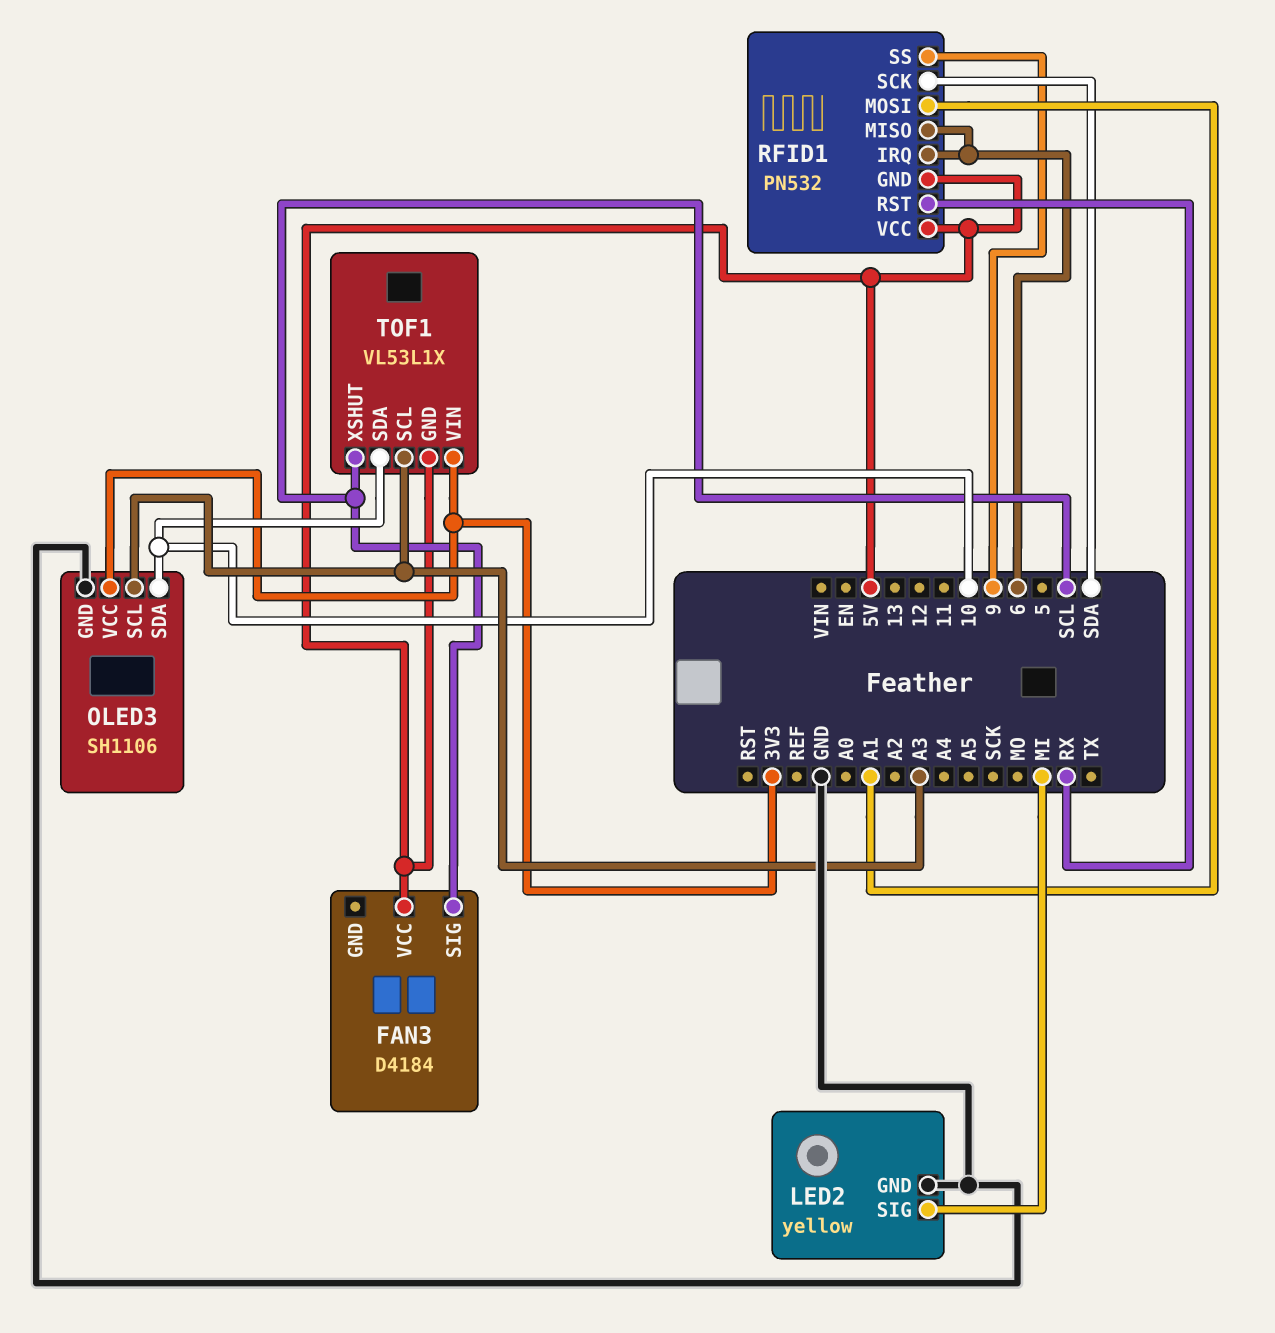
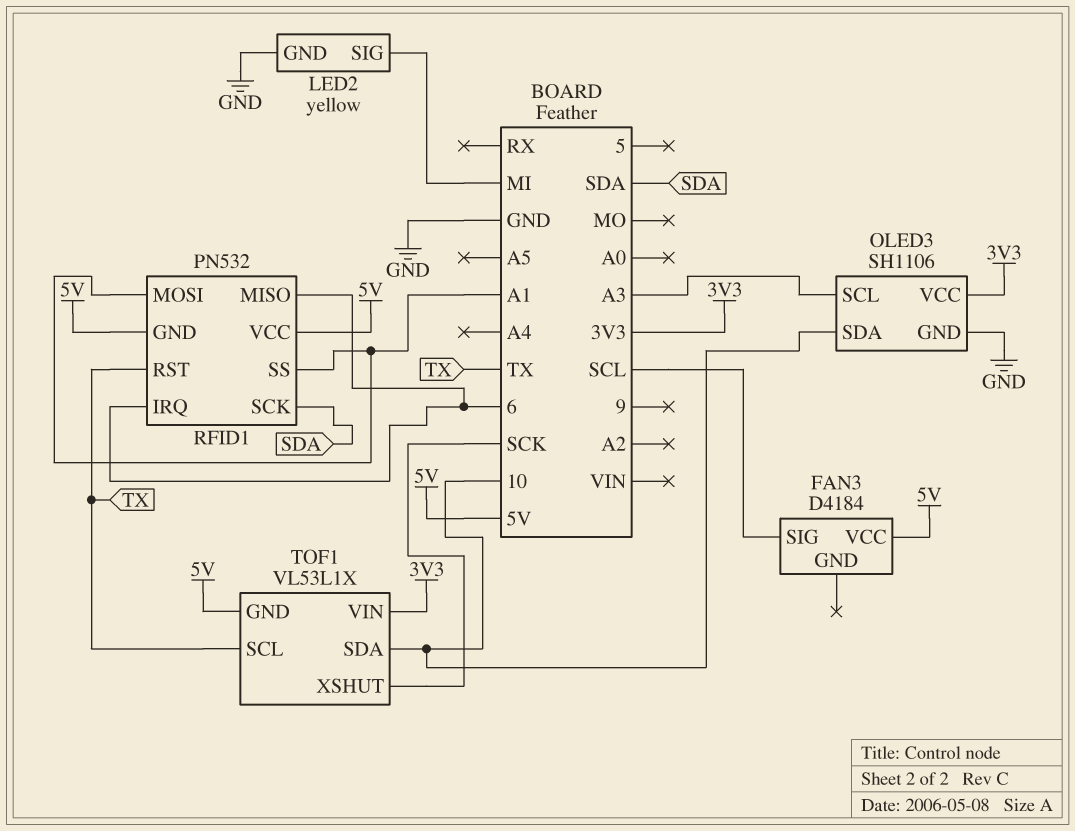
RFID1 pin RST: RX -> TX
RFID1 pin SS: 9 -> A1
TOF1 pin SCL: A3 -> TX
TOF1 pin XSHUT: SCL -> SCK

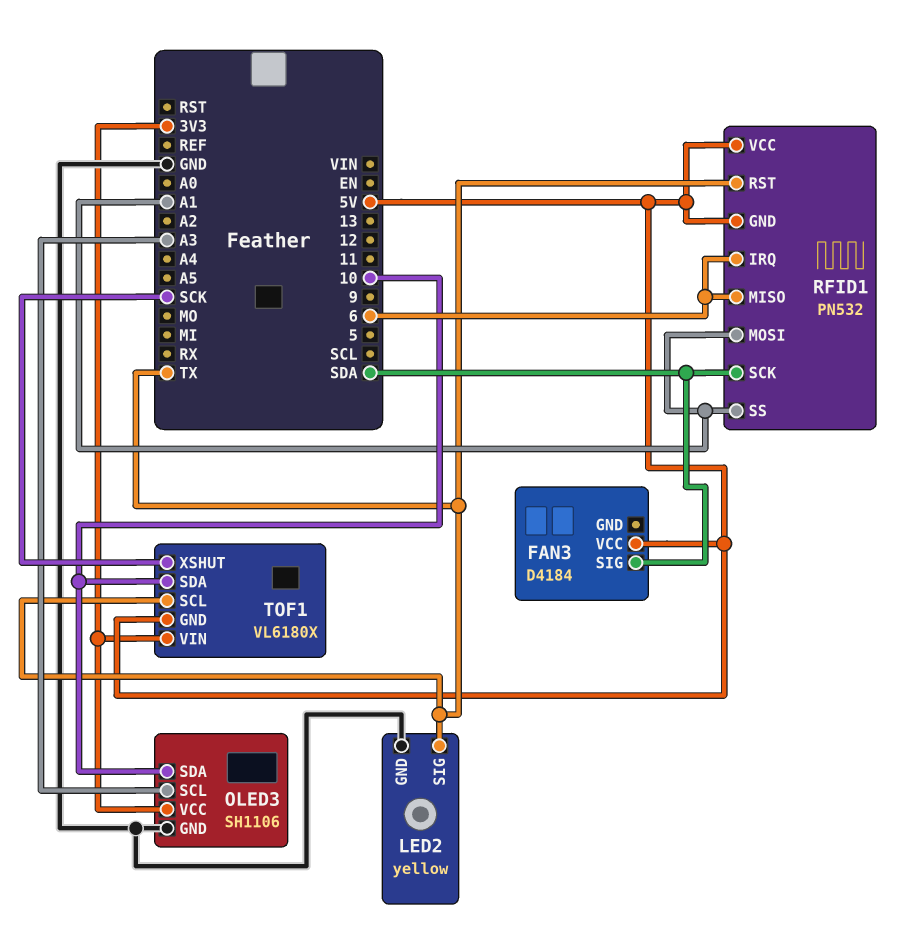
FAN3 pin SIG: SCL -> SDA
LED2 pin SIG: MI -> TX
TOF1: VL53L1X -> VL6180X

